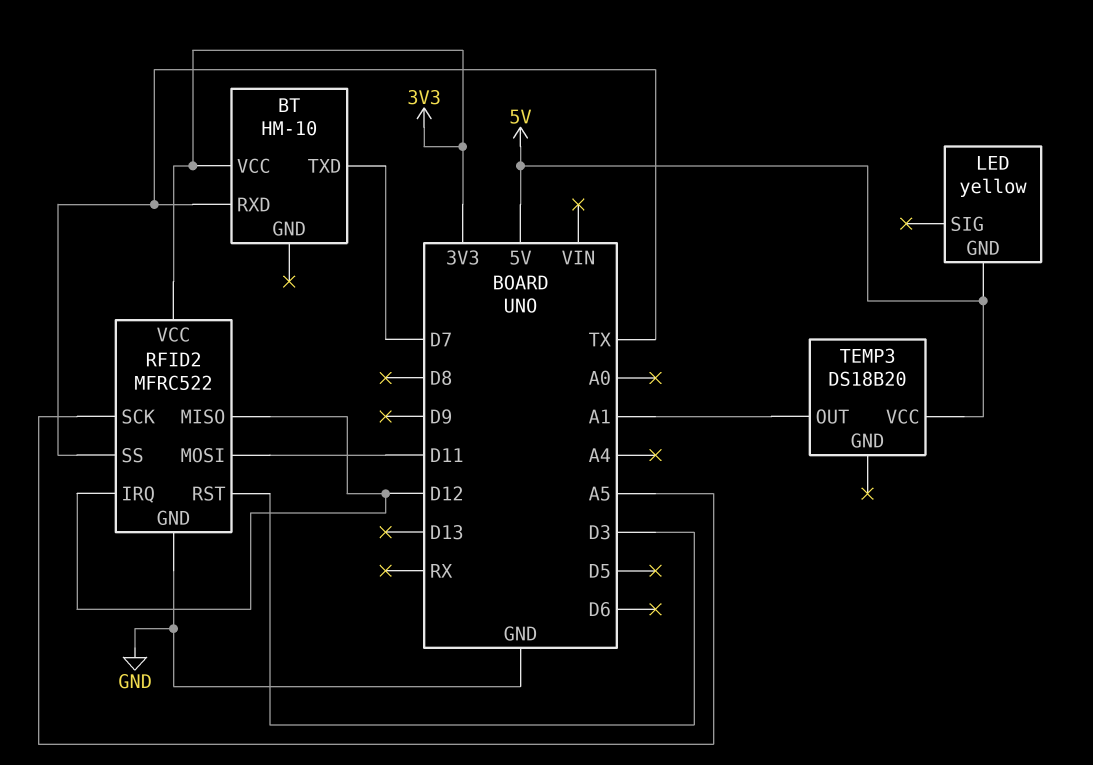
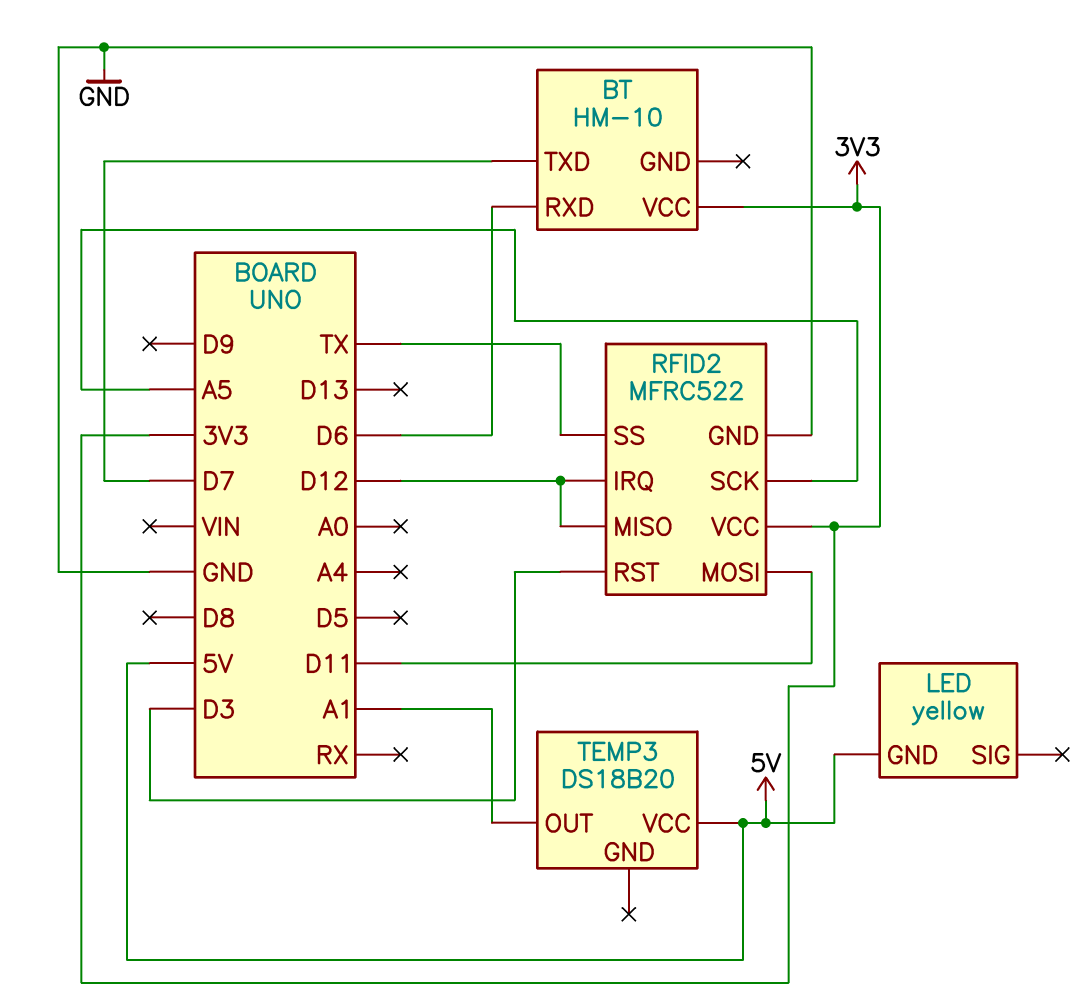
BT pin RXD: TX -> D6

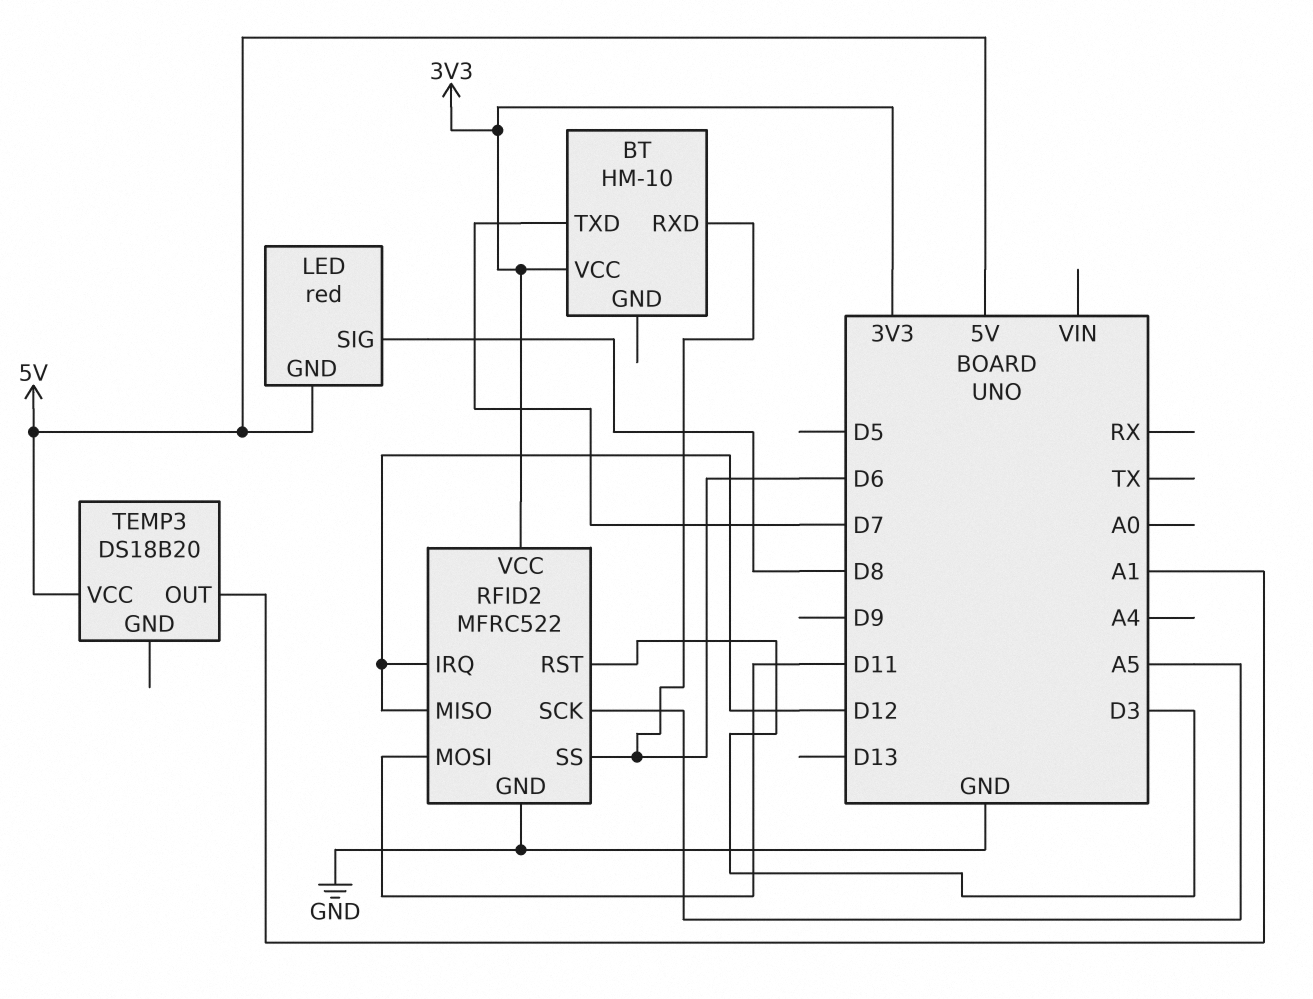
LED: yellow -> red
LED pin SIG: none -> D8
RFID2 pin SS: TX -> D6

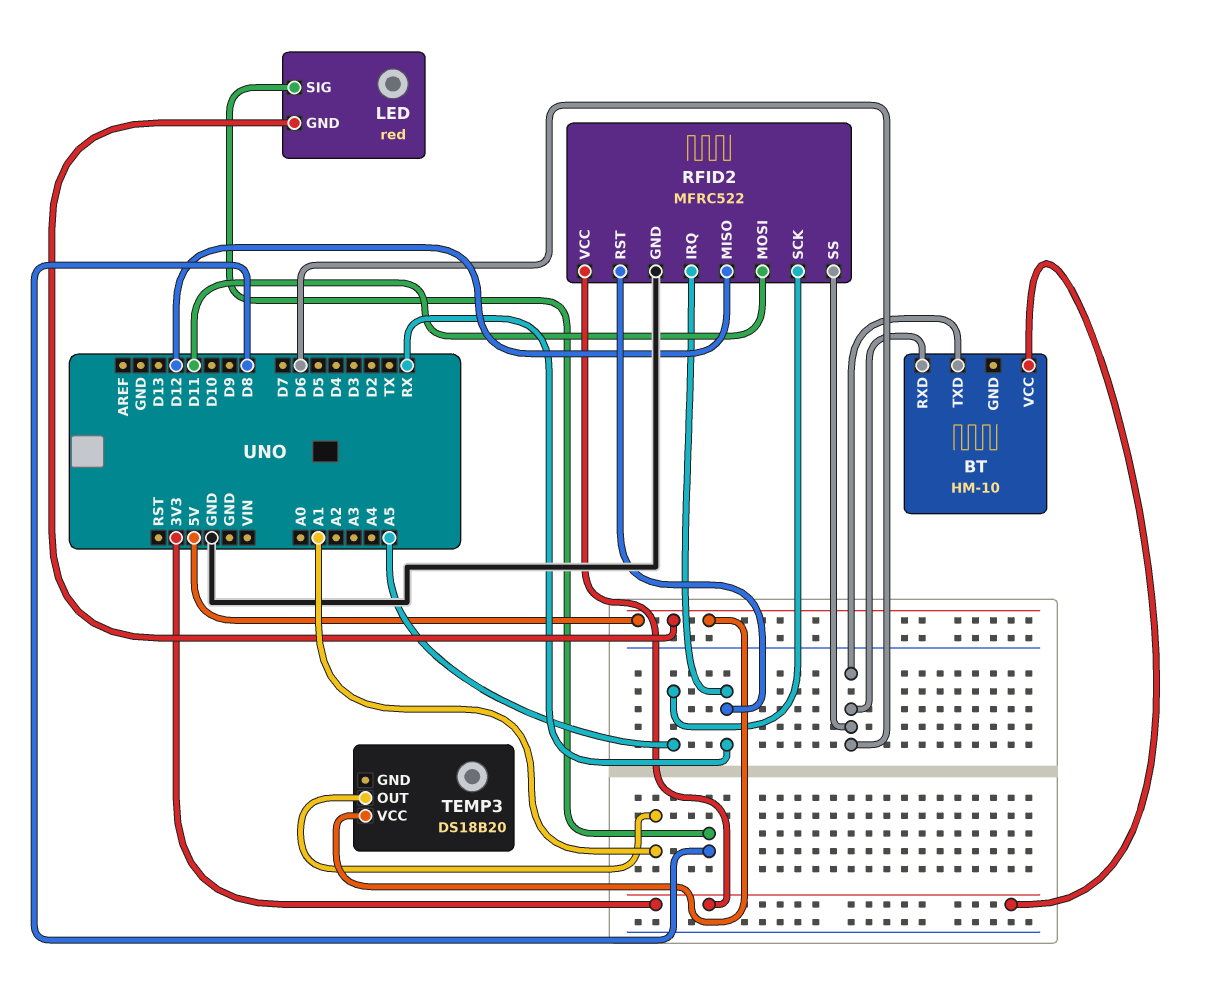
BT pin TXD: D7 -> D6
RFID2 pin IRQ: D12 -> RX
RFID2 pin RST: D3 -> RX

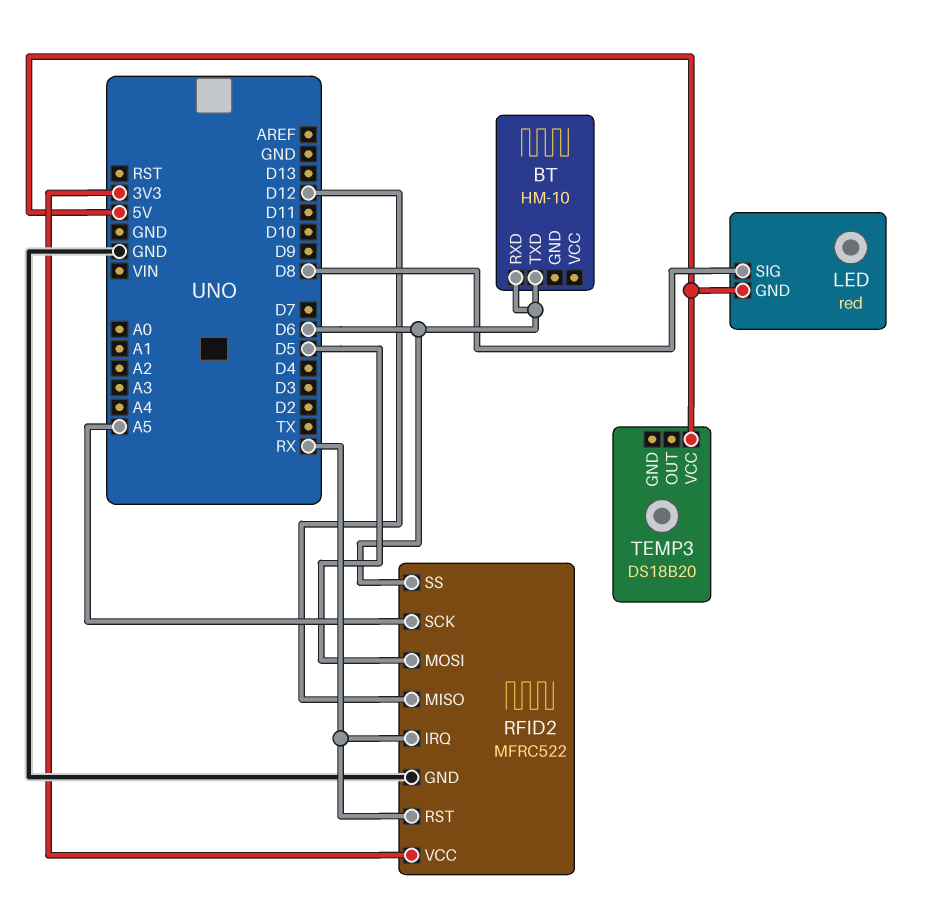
BT pin VCC: 3V3 -> none
RFID2 pin MOSI: D11 -> D5
TEMP3 pin OUT: A1 -> none

